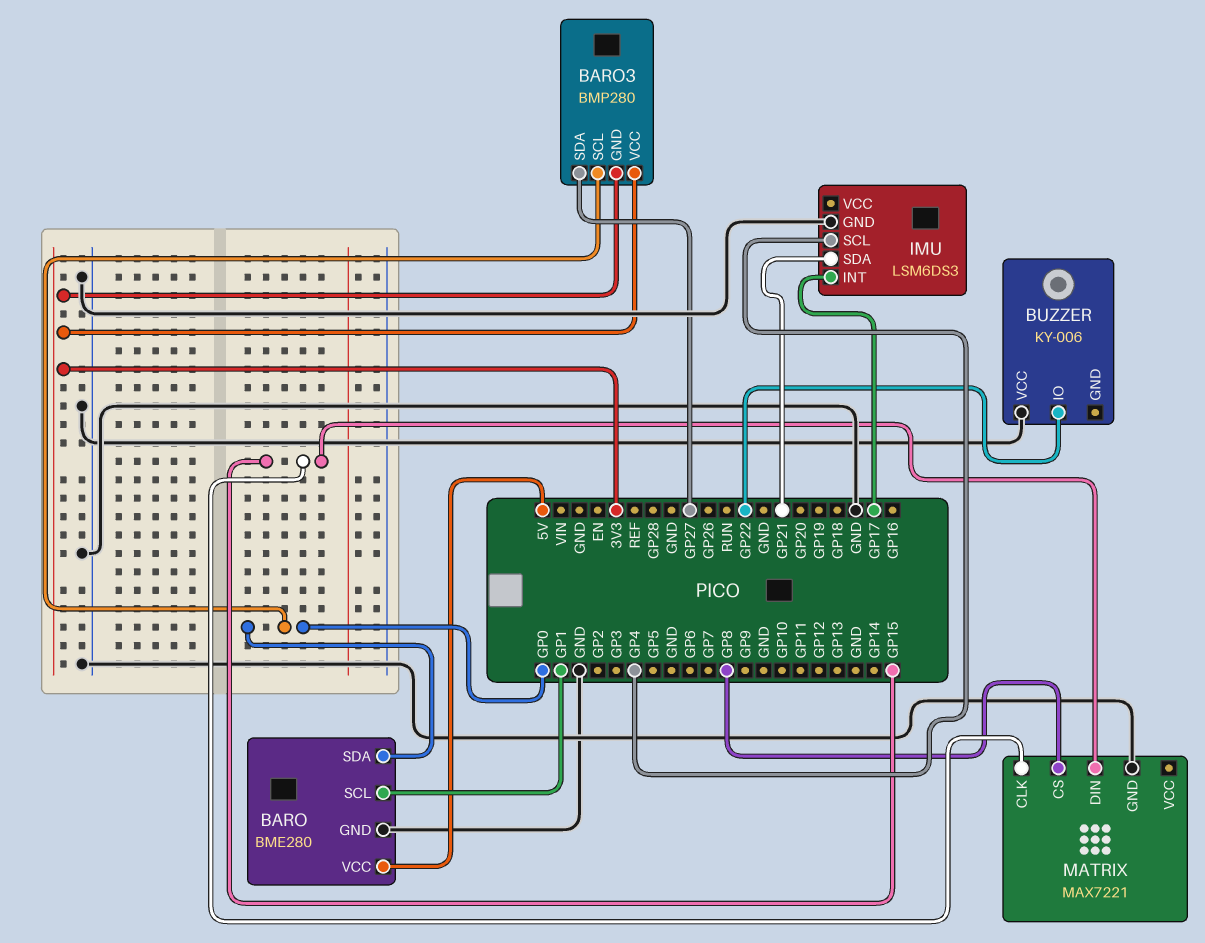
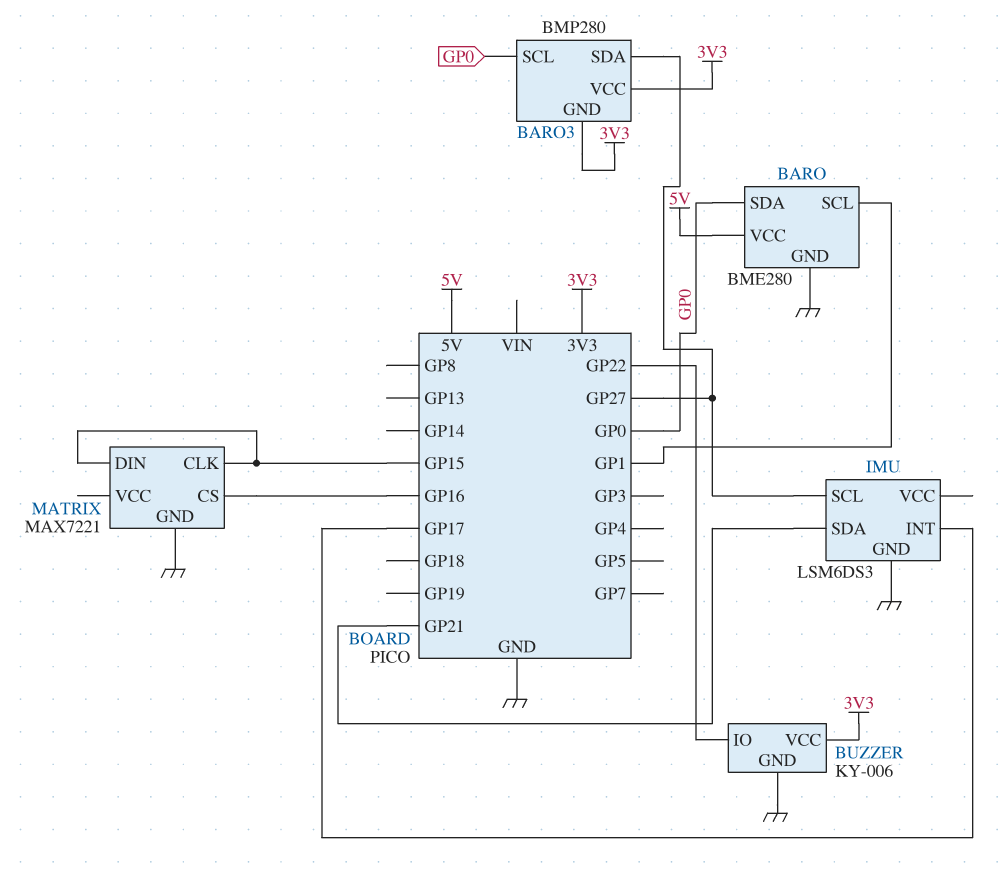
BUZZER pin GND: none -> GND
BUZZER pin VCC: GND -> 3V3
IMU pin SCL: GP4 -> GP27
MATRIX pin CS: GP8 -> GP16

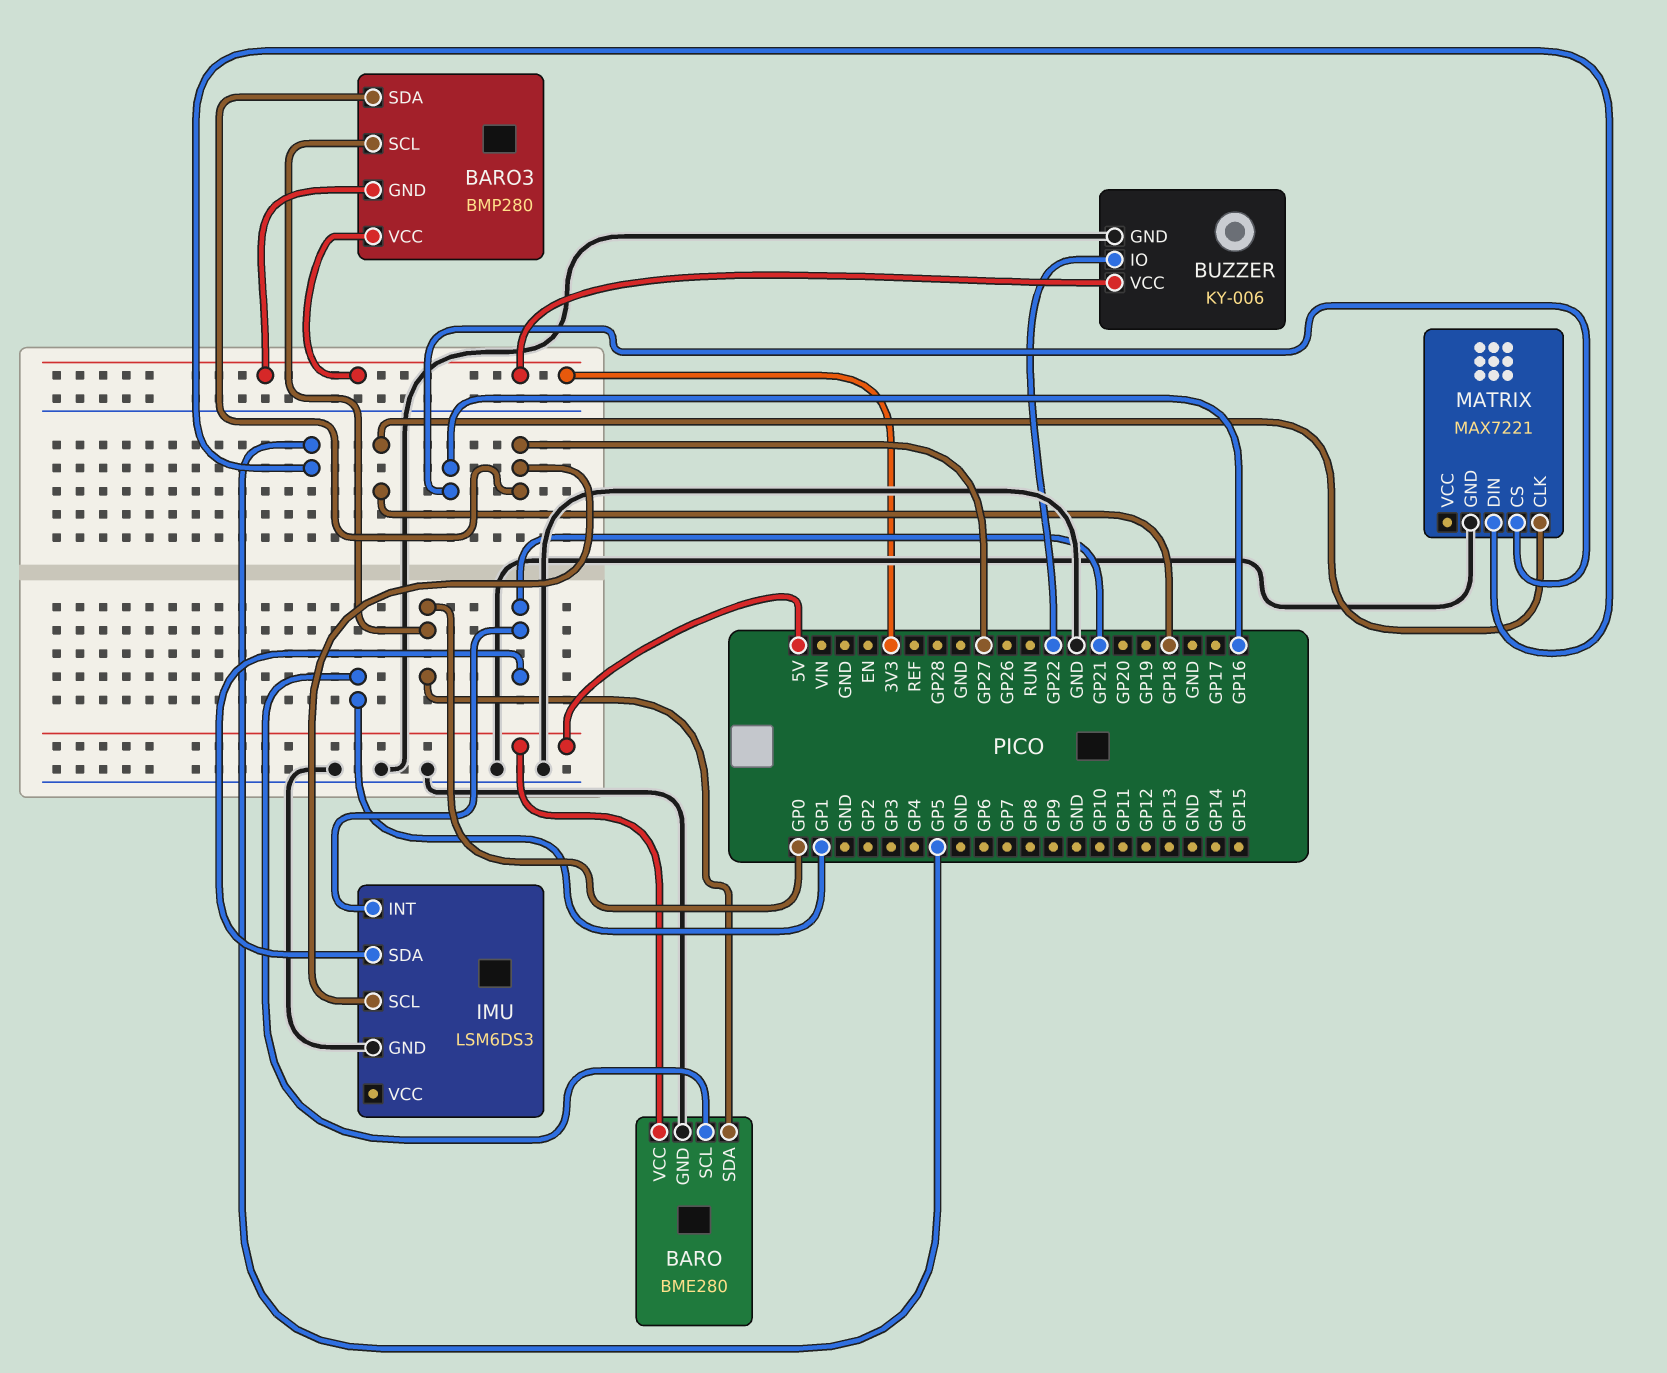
IMU pin INT: GP17 -> GP21
MATRIX pin CLK: GP15 -> GP18
MATRIX pin DIN: GP15 -> GP5

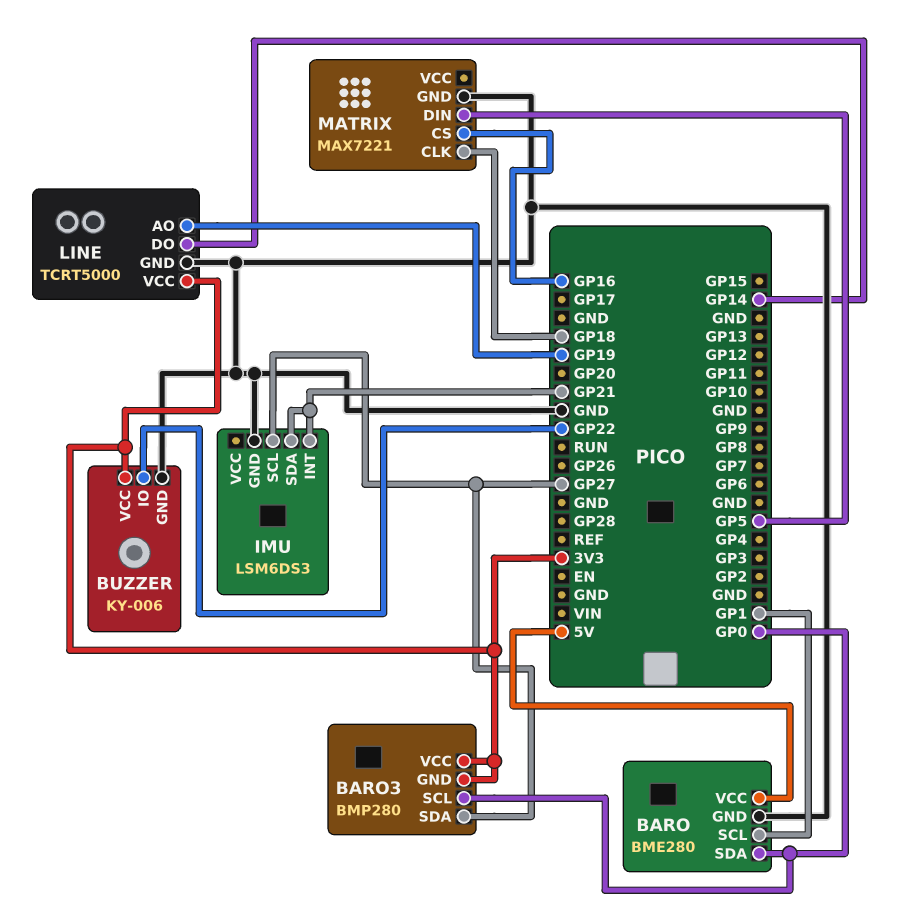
LINE: none -> TCRT5000
LINE pin AO: none -> GP19
LINE pin DO: none -> GP14
LINE pin GND: none -> GND
LINE pin VCC: none -> 3V3

